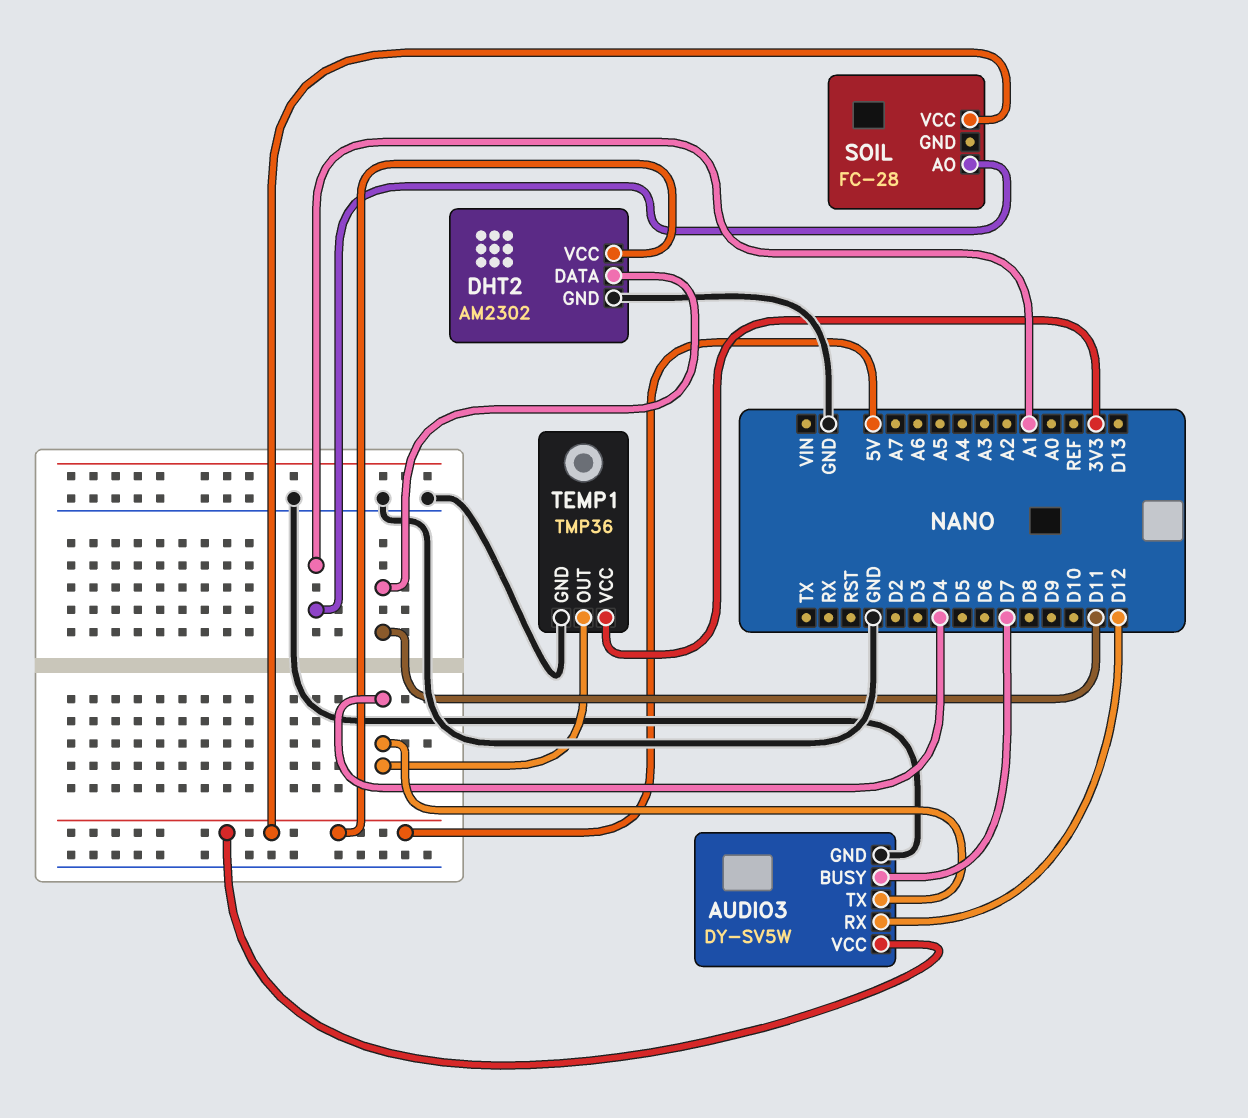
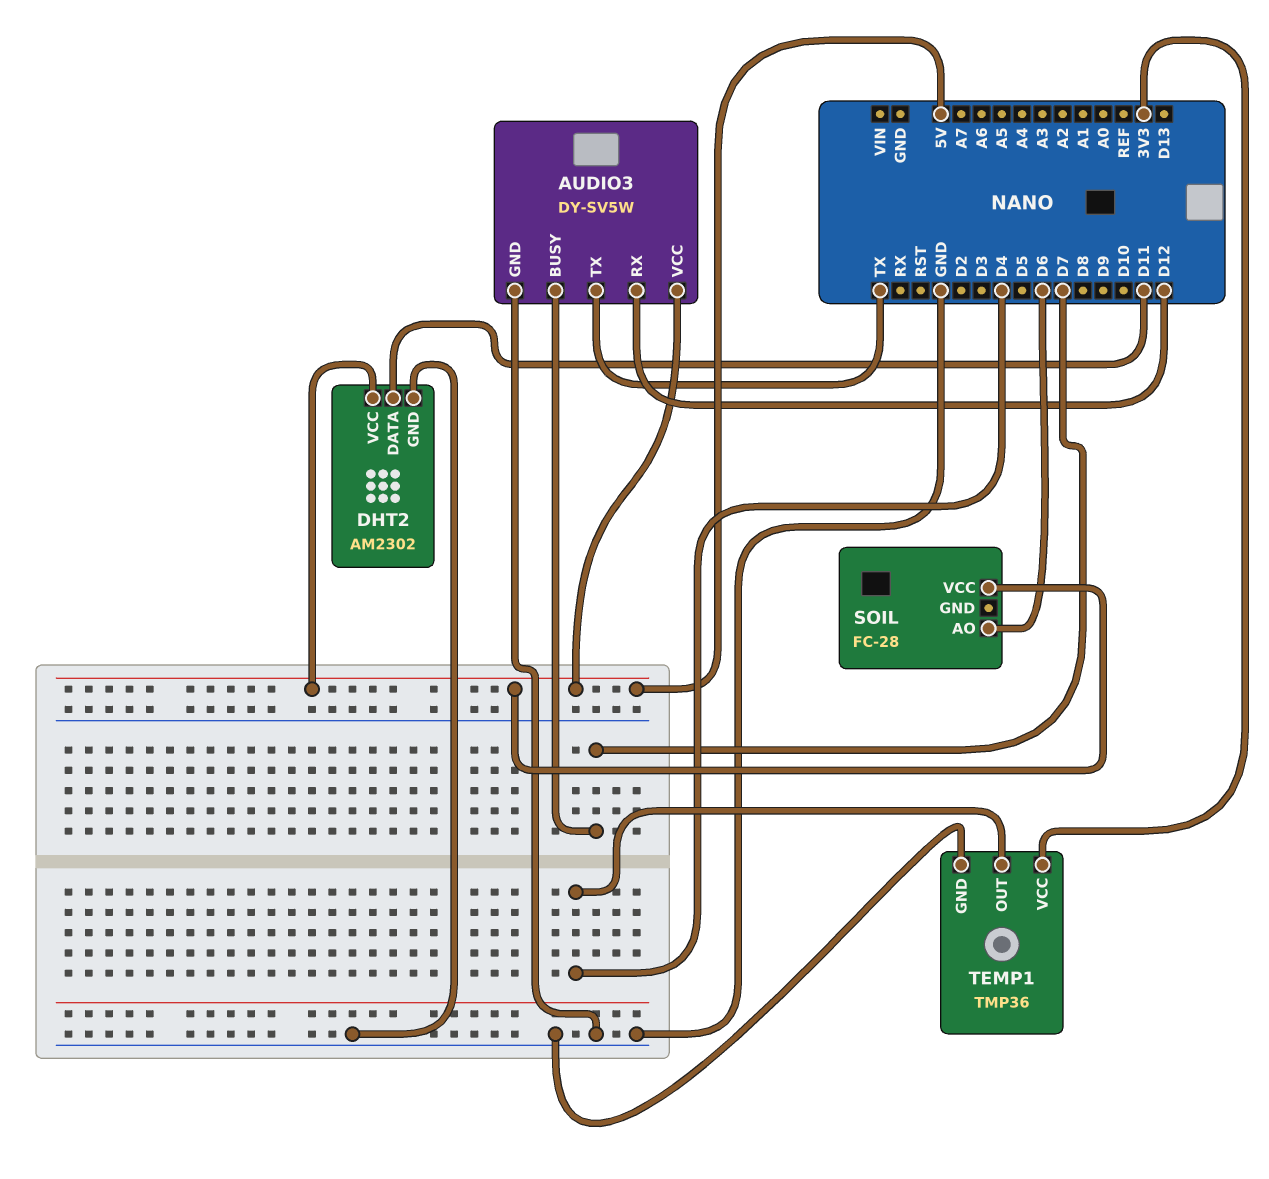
AUDIO3 pin TX: D4 -> TX
SOIL pin AO: A1 -> D6

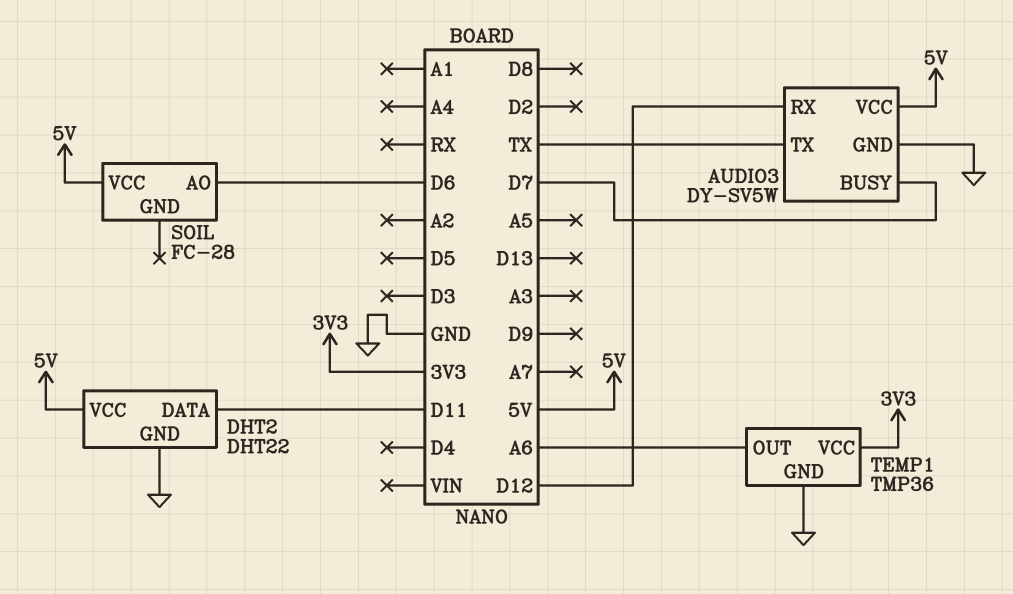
DHT2: AM2302 -> DHT22
TEMP1 pin OUT: D4 -> A6

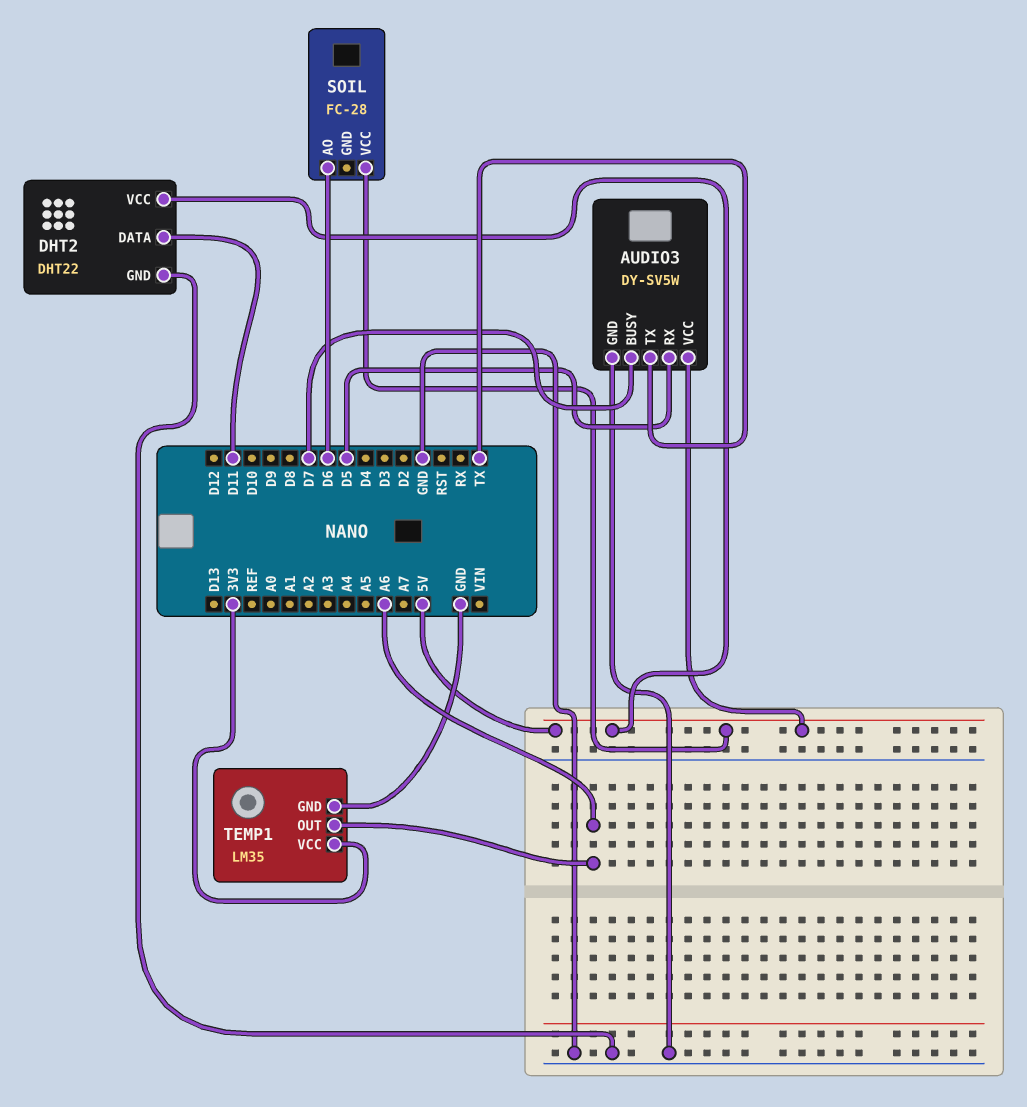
AUDIO3 pin RX: D12 -> D5
TEMP1: TMP36 -> LM35

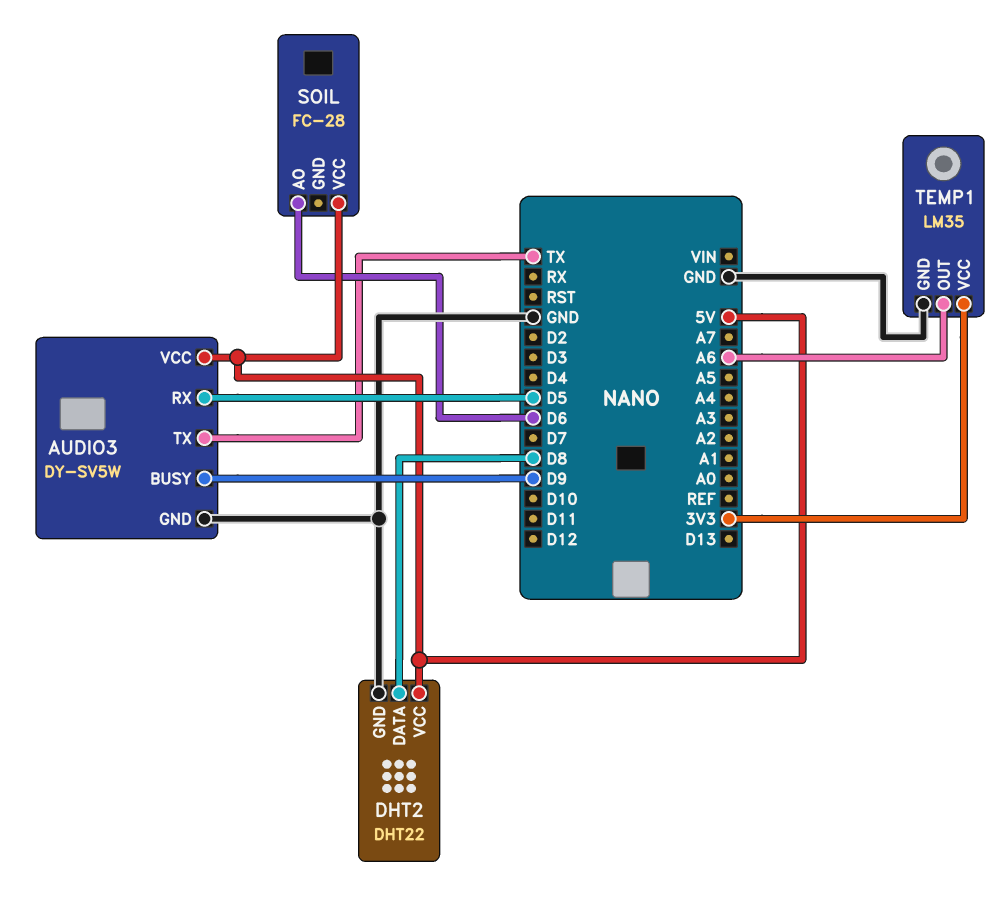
AUDIO3 pin BUSY: D7 -> D9
DHT2 pin DATA: D11 -> D8

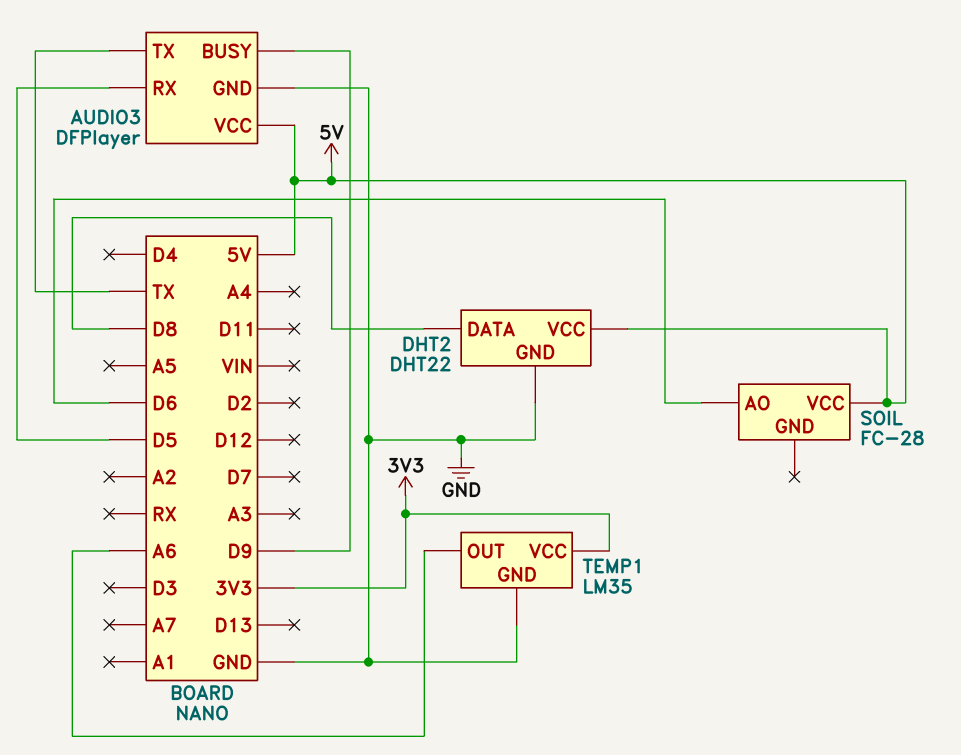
AUDIO3: DY-SV5W -> DFPlayer

